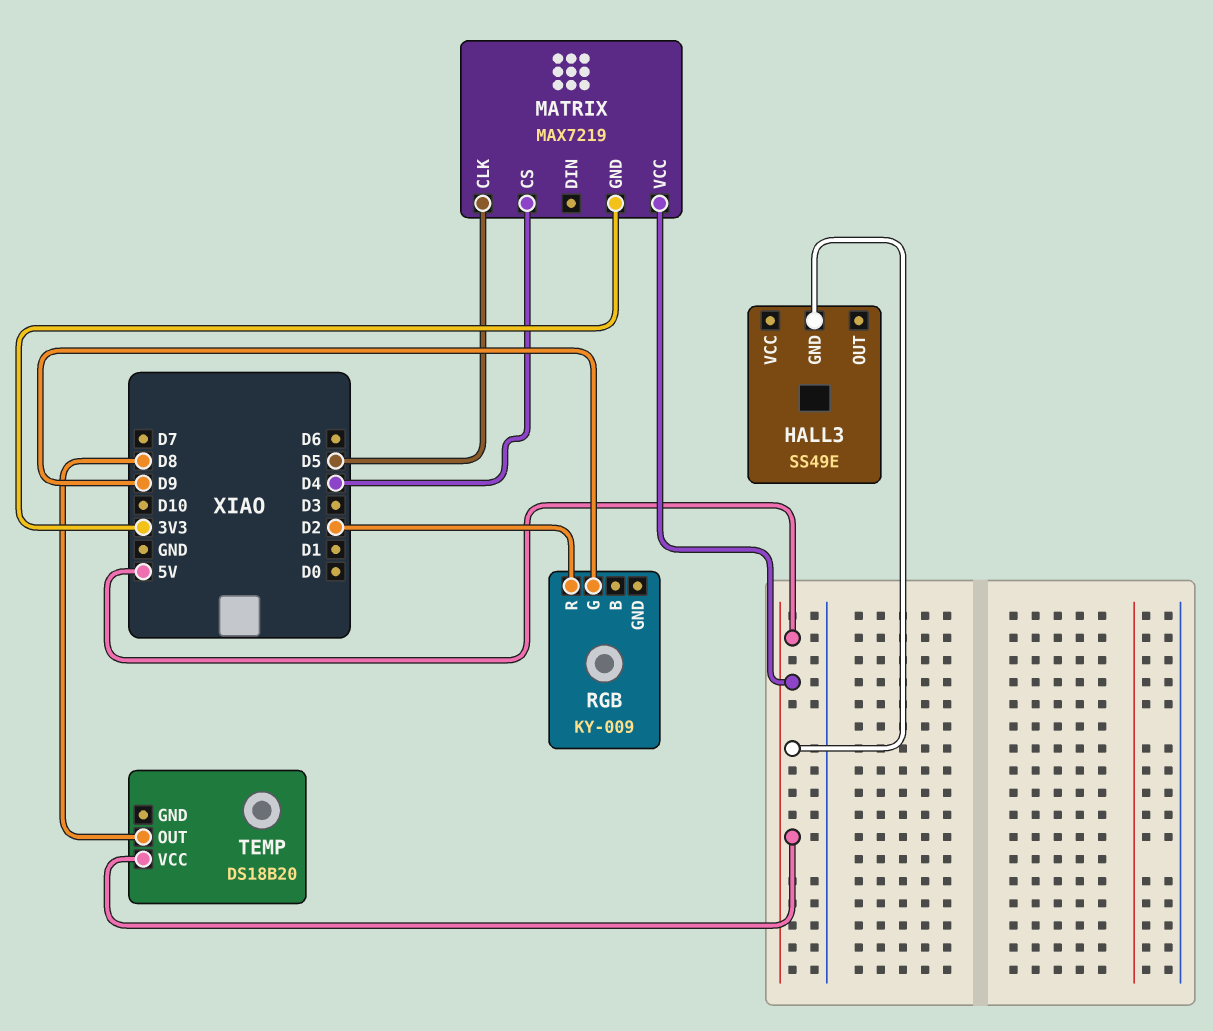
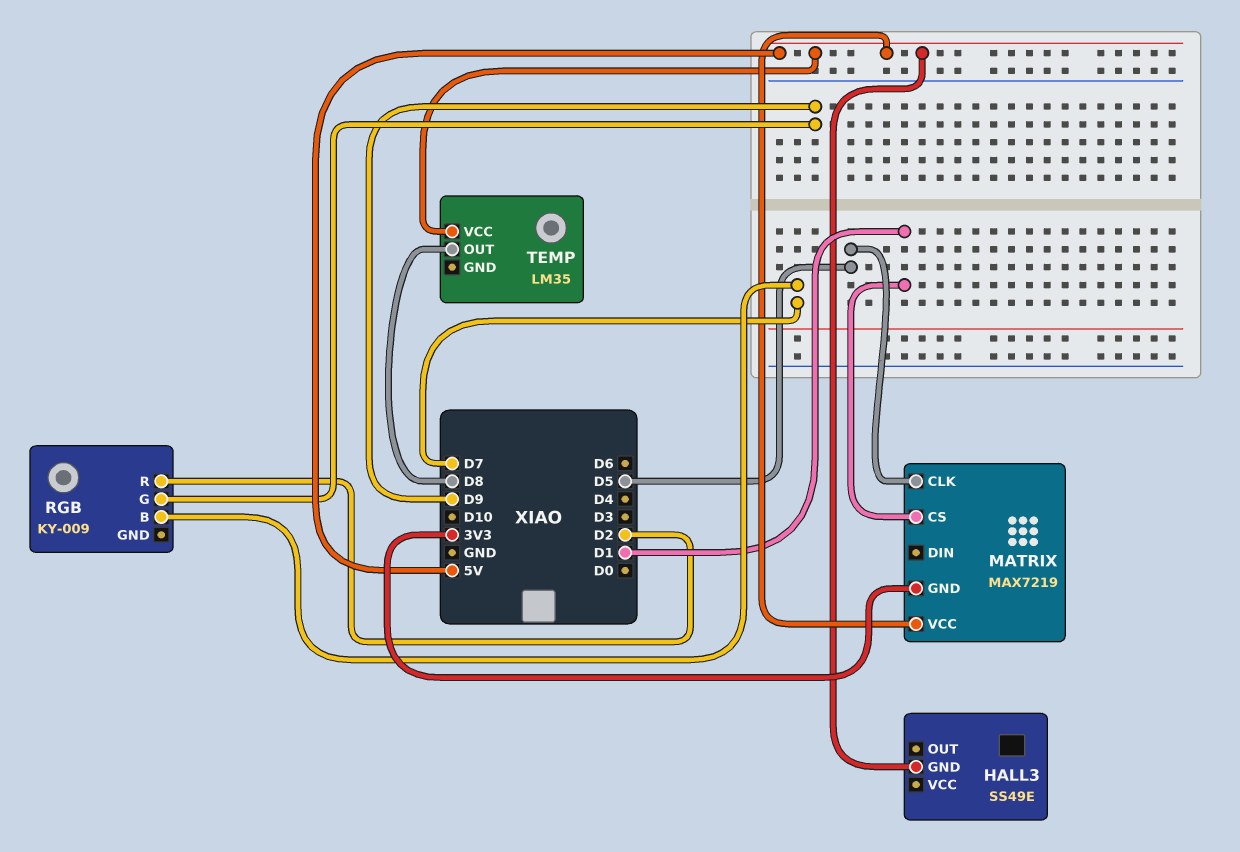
MATRIX pin CS: D4 -> D1
RGB pin B: none -> D7
TEMP: DS18B20 -> LM35

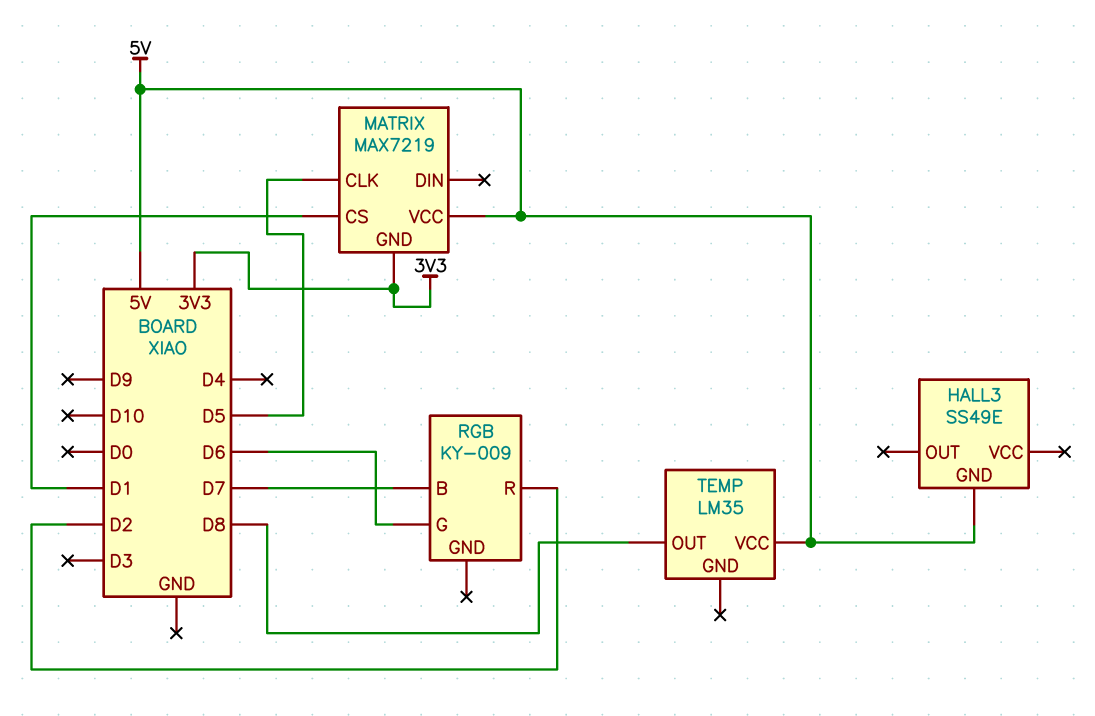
RGB pin G: D9 -> D6

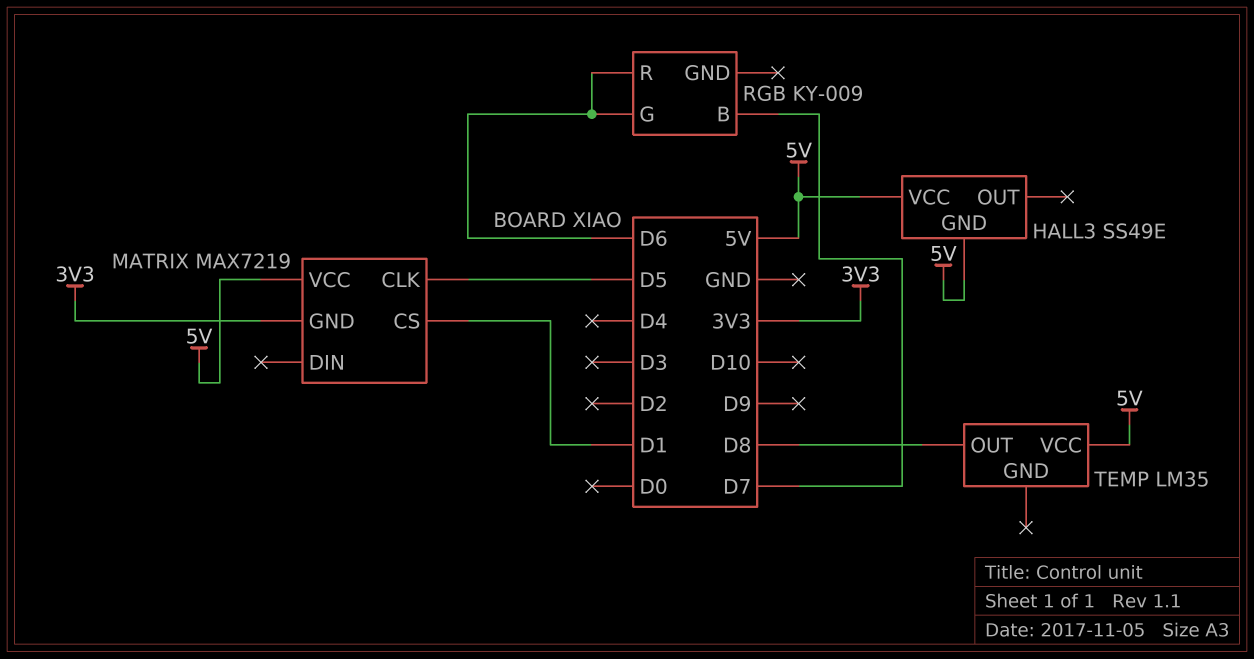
HALL3 pin VCC: none -> 5V
RGB pin R: D2 -> D6

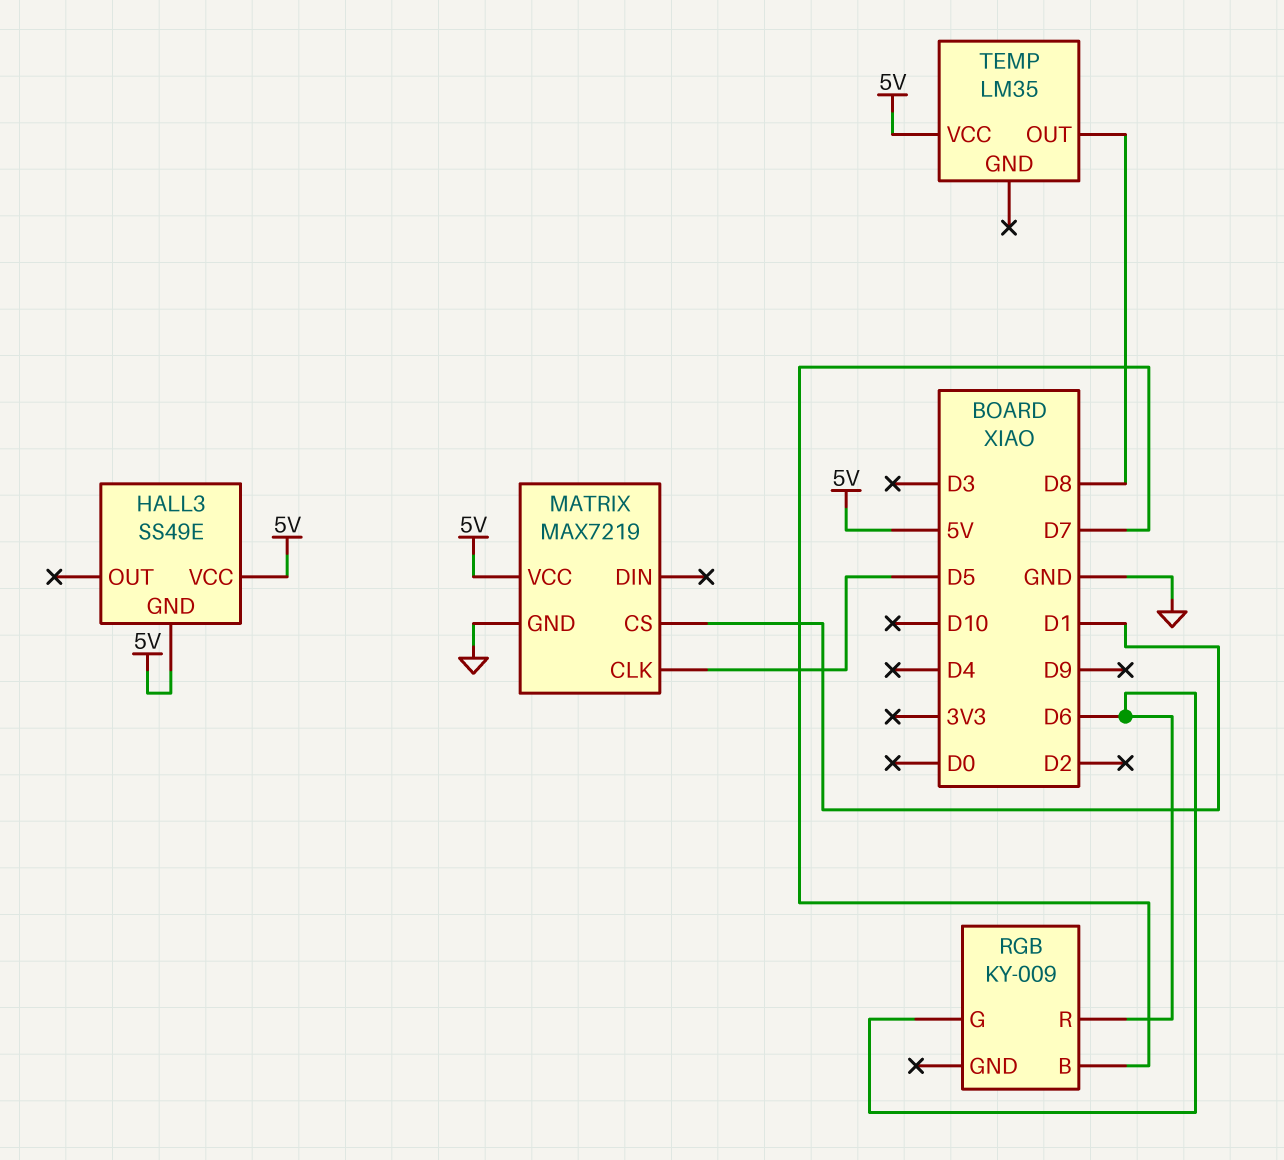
MATRIX pin GND: 3V3 -> GND

